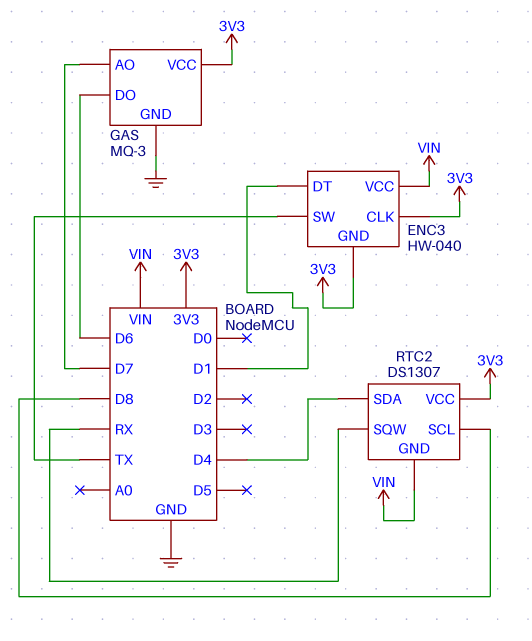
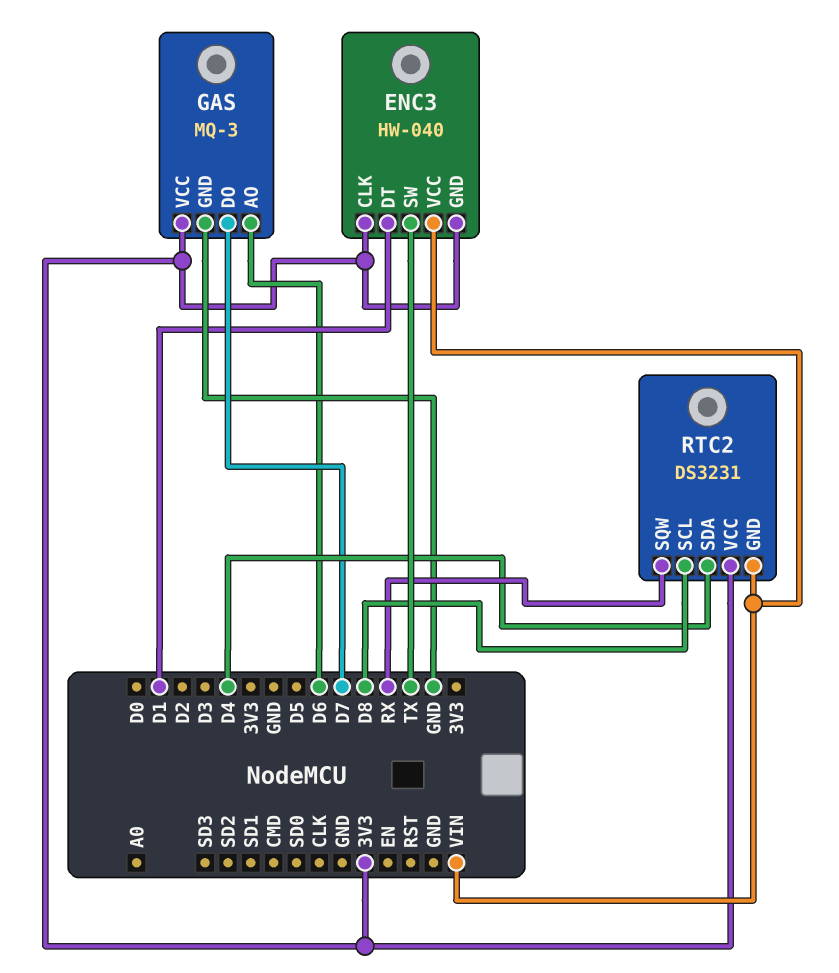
GAS pin AO: D7 -> D6
GAS pin DO: D6 -> D7
RTC2: DS1307 -> DS3231

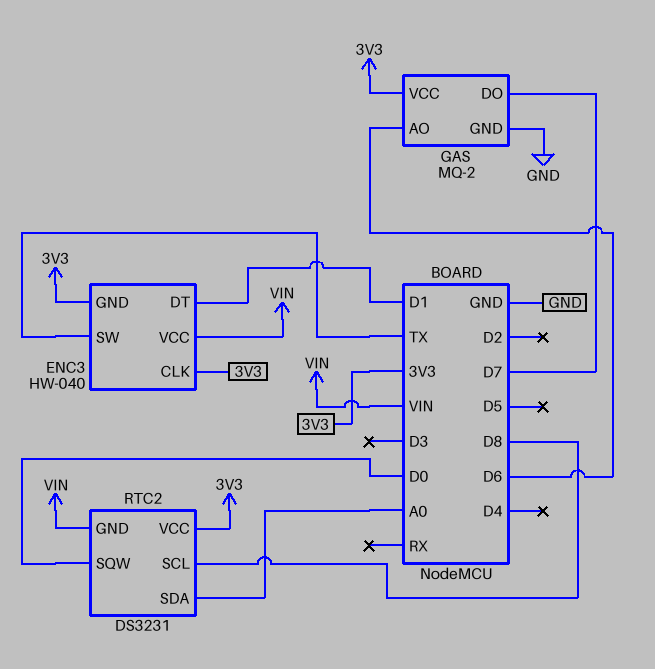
GAS: MQ-3 -> MQ-2
RTC2 pin SDA: D4 -> A0
RTC2 pin SQW: RX -> D0

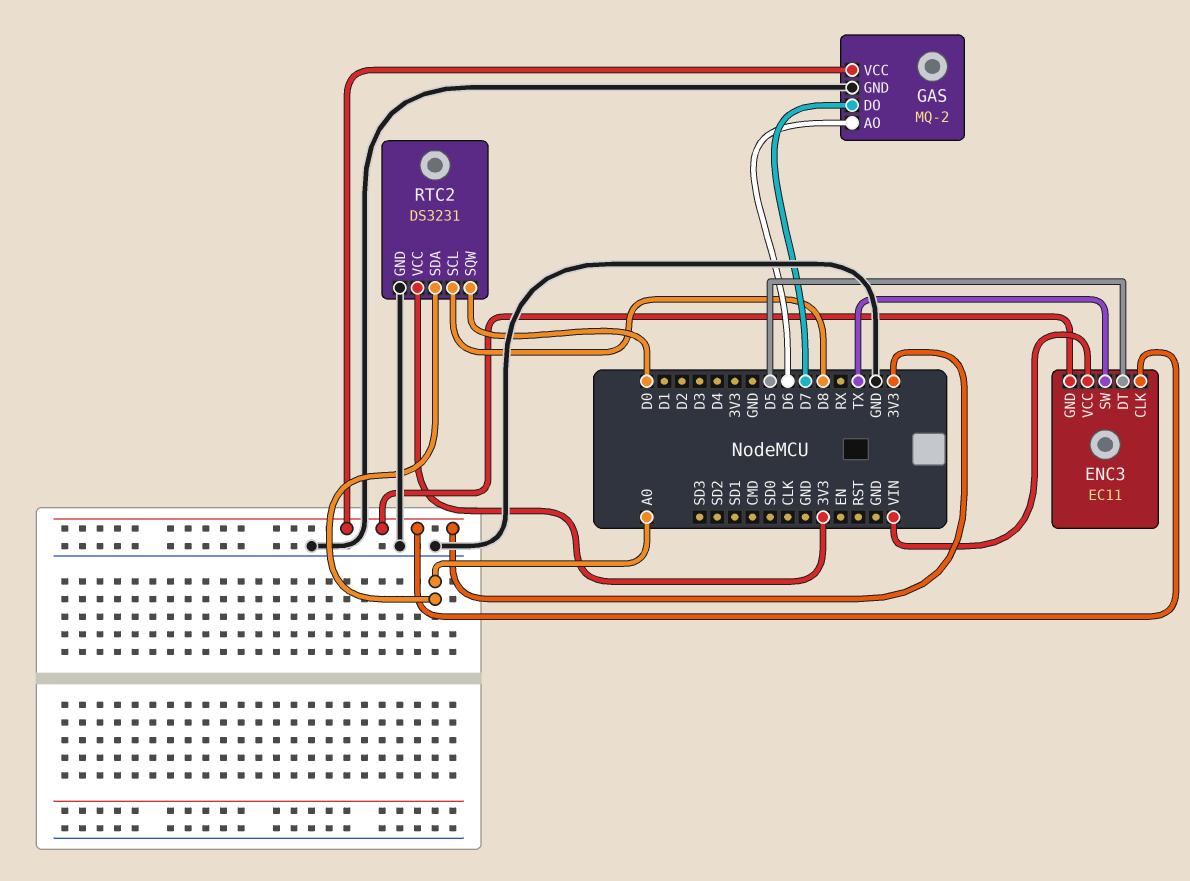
ENC3: HW-040 -> EC11
ENC3 pin DT: D1 -> D5
RTC2 pin GND: VIN -> GND

